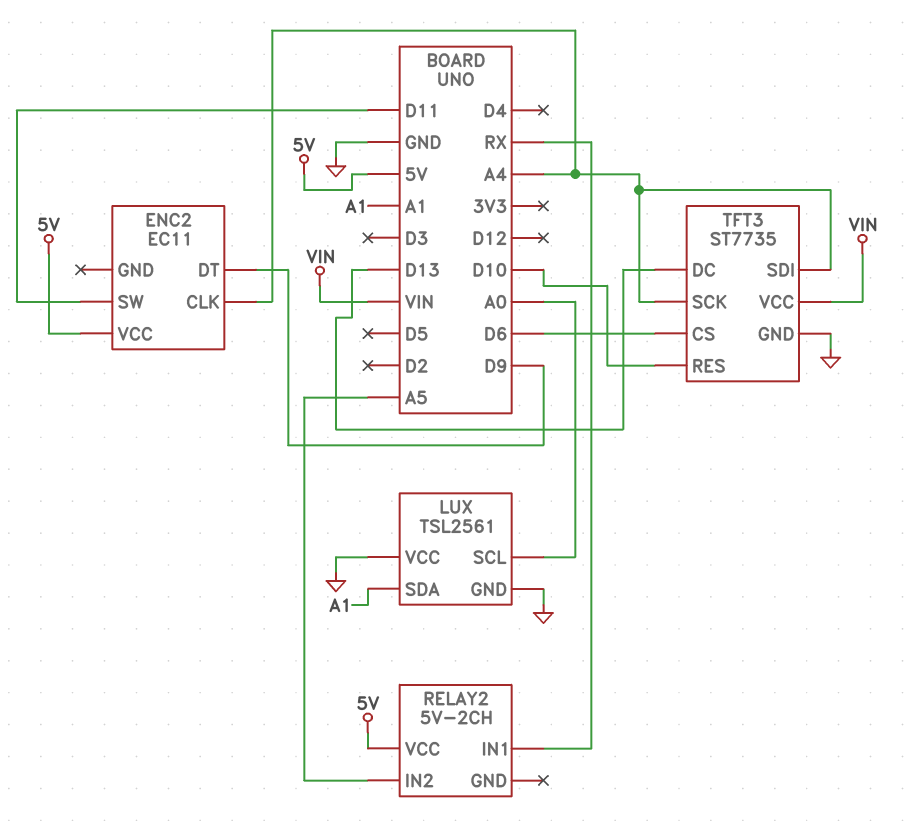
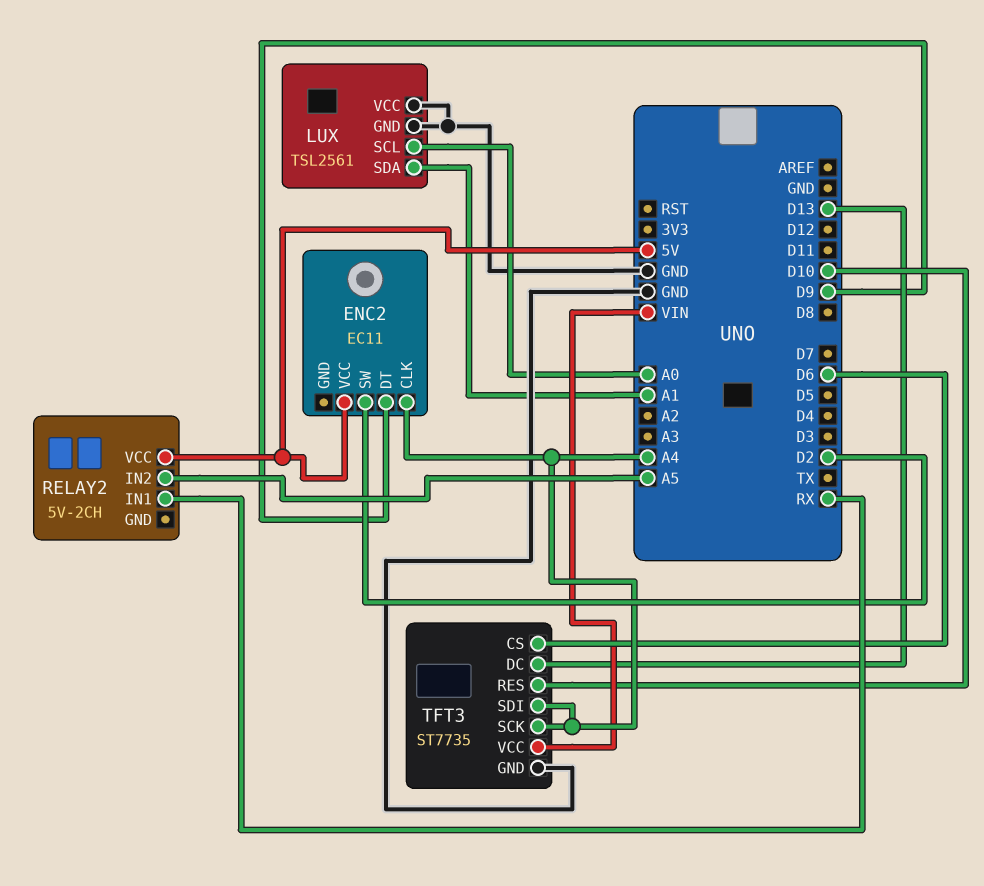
ENC2 pin SW: D11 -> D2

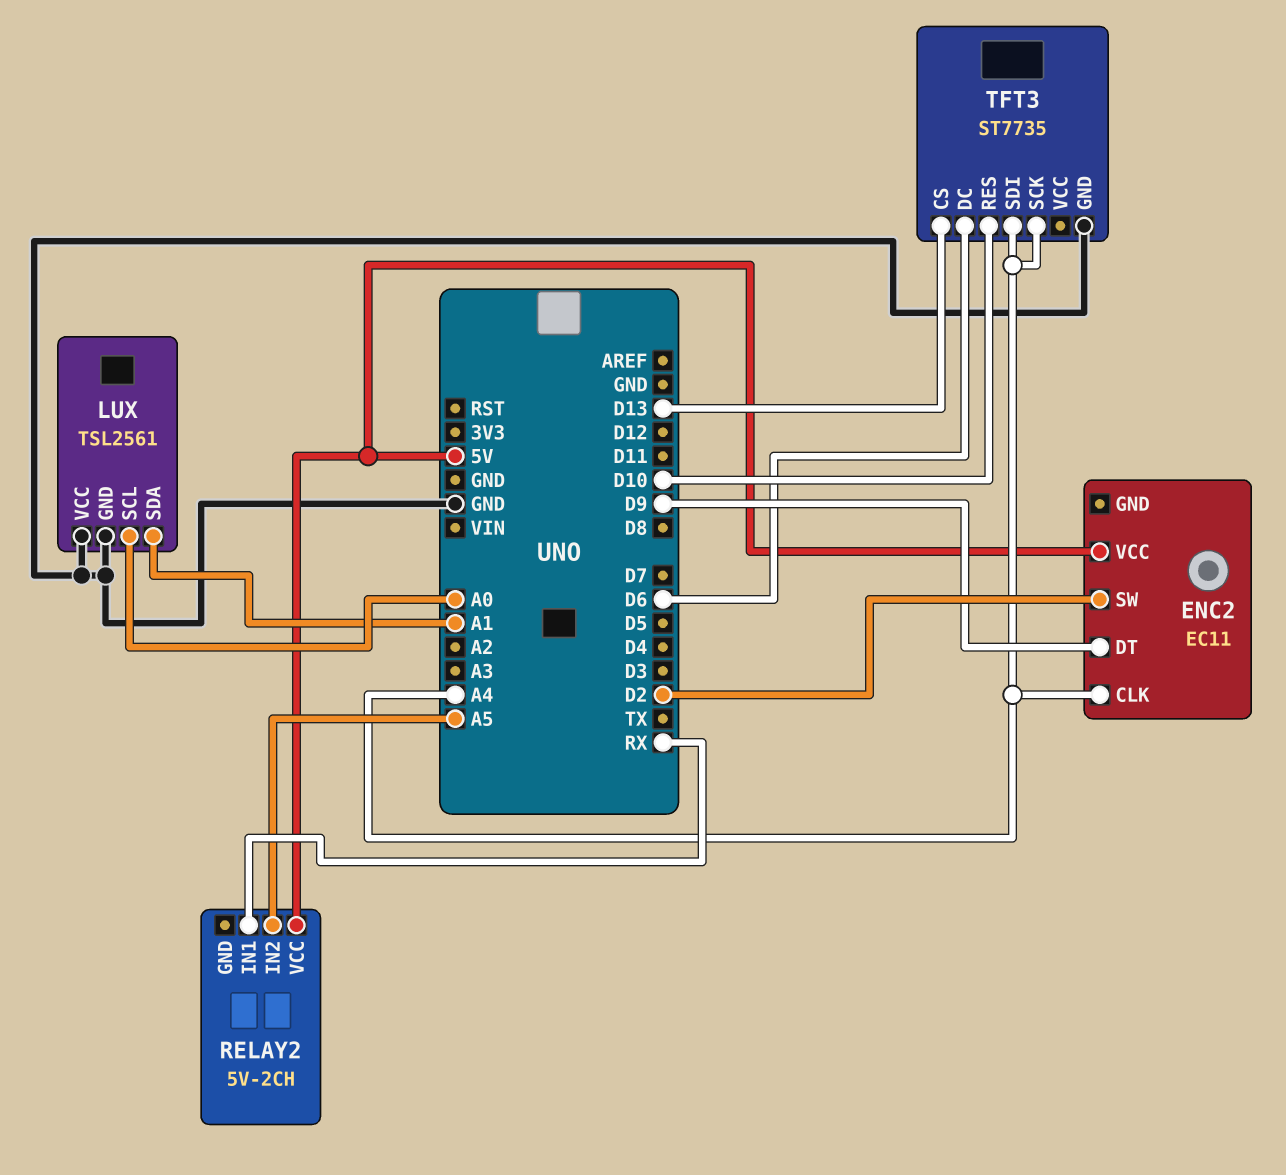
TFT3 pin CS: D6 -> D13
TFT3 pin DC: D13 -> D6
TFT3 pin VCC: VIN -> none

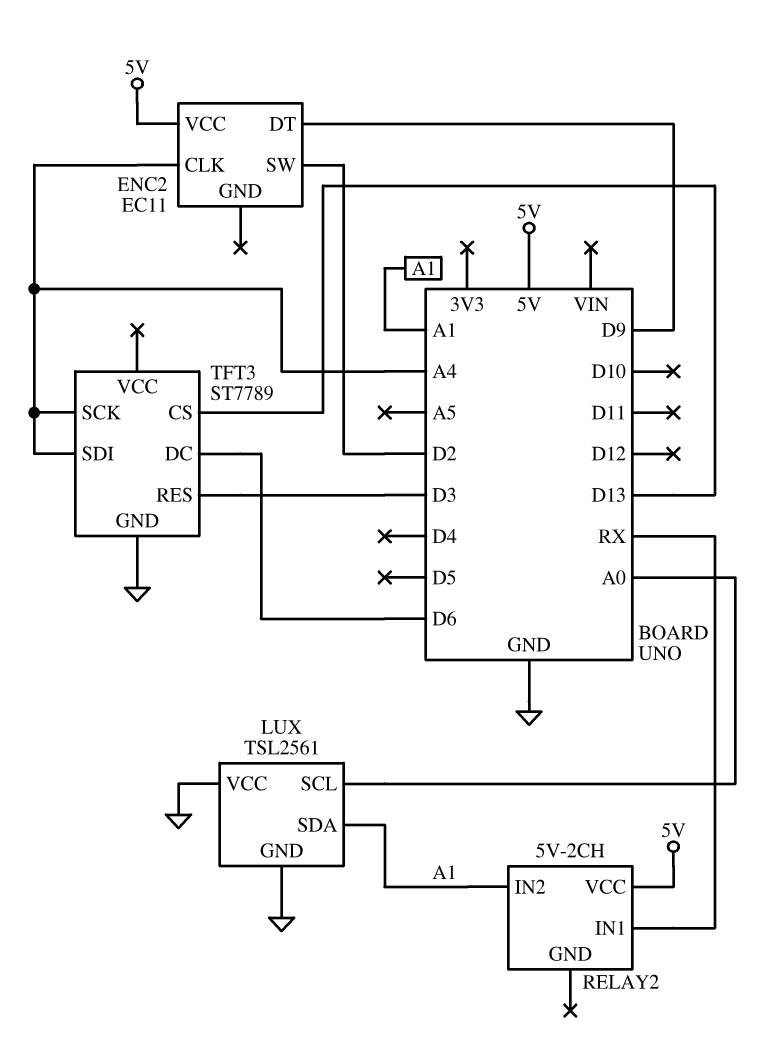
RELAY2 pin IN2: A5 -> A1
TFT3: ST7735 -> ST7789
TFT3 pin RES: D10 -> D3

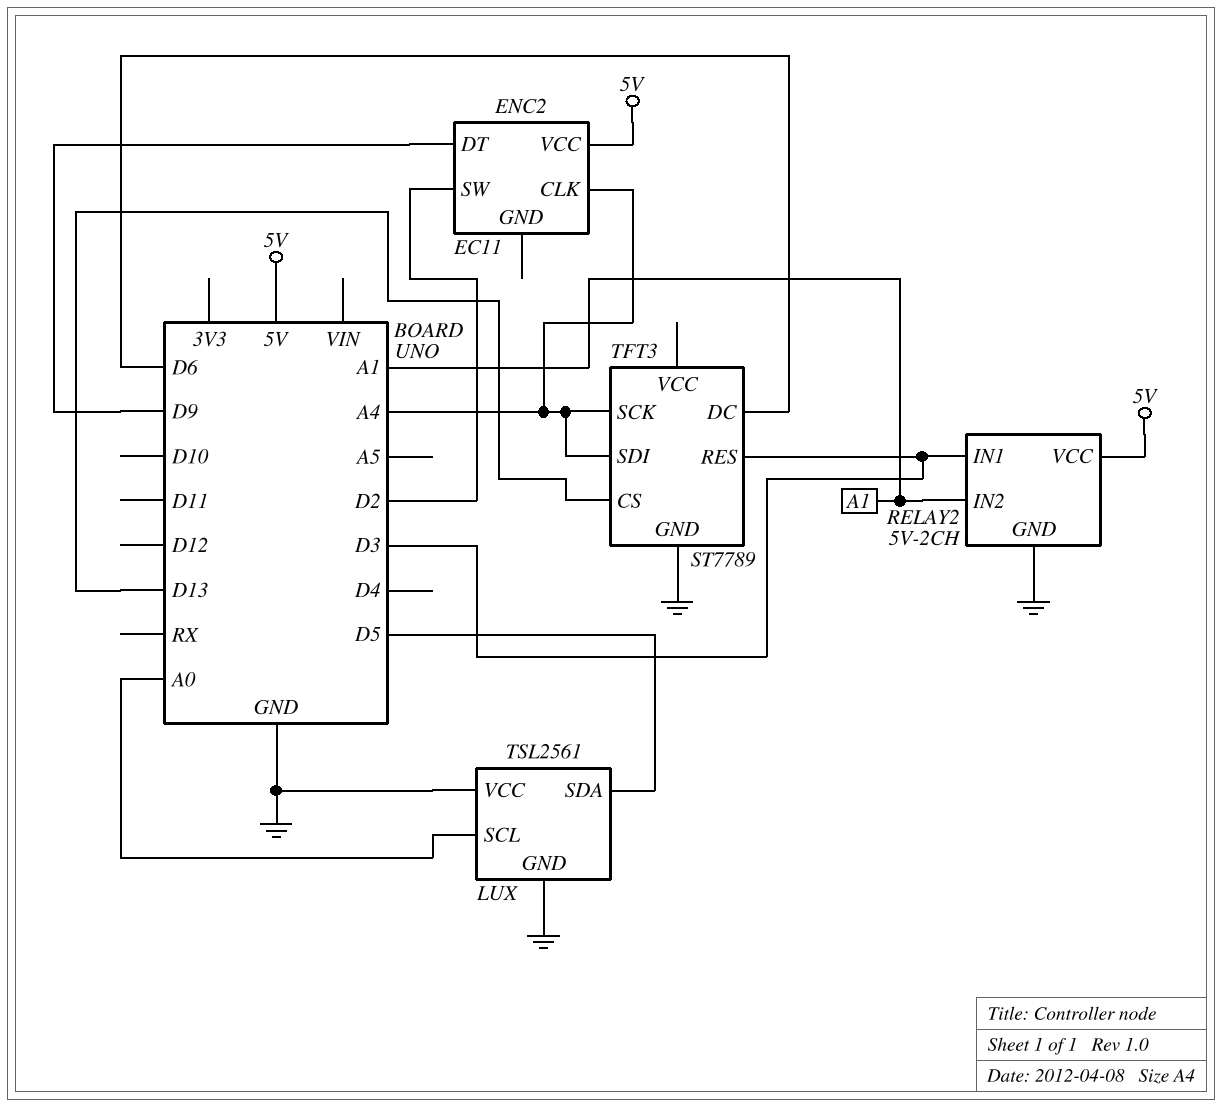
LUX pin SDA: A1 -> D5
RELAY2 pin GND: none -> GND
RELAY2 pin IN1: RX -> D3

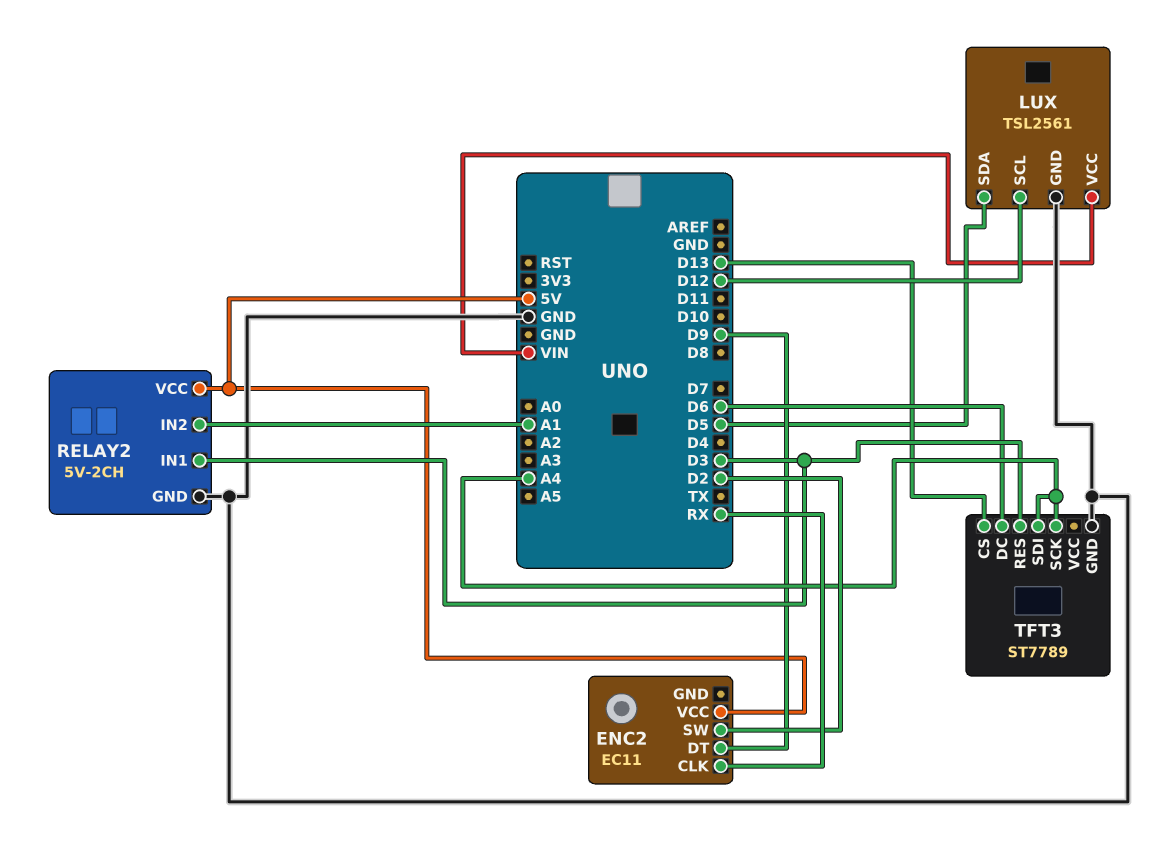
ENC2 pin CLK: A4 -> RX
LUX pin SCL: A0 -> D12
LUX pin VCC: GND -> VIN

